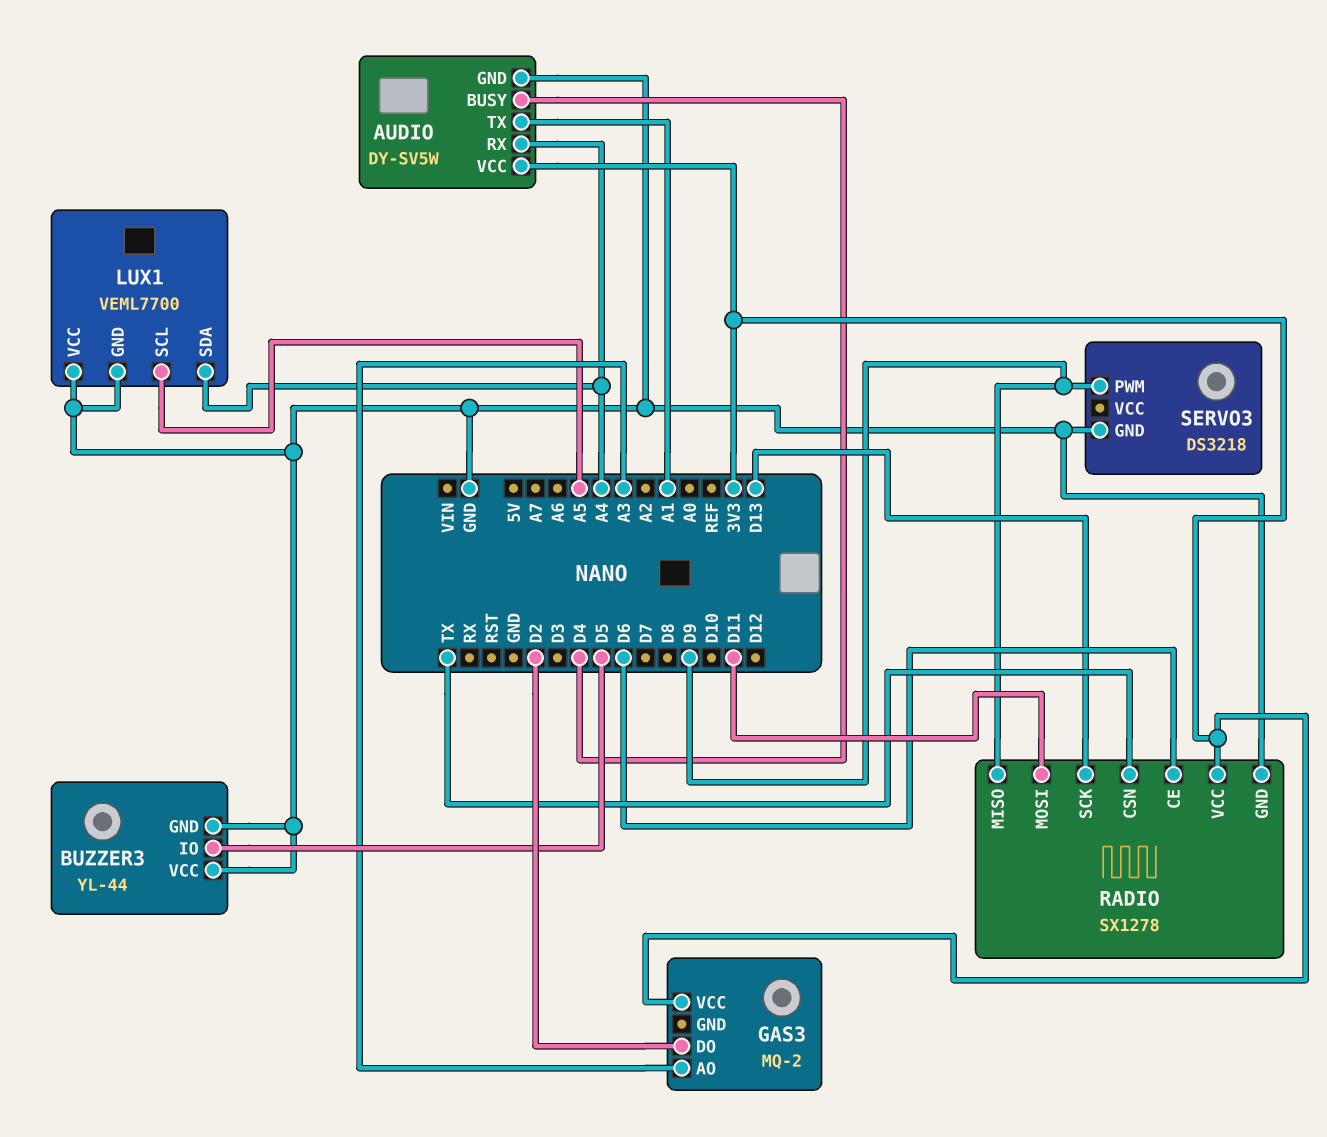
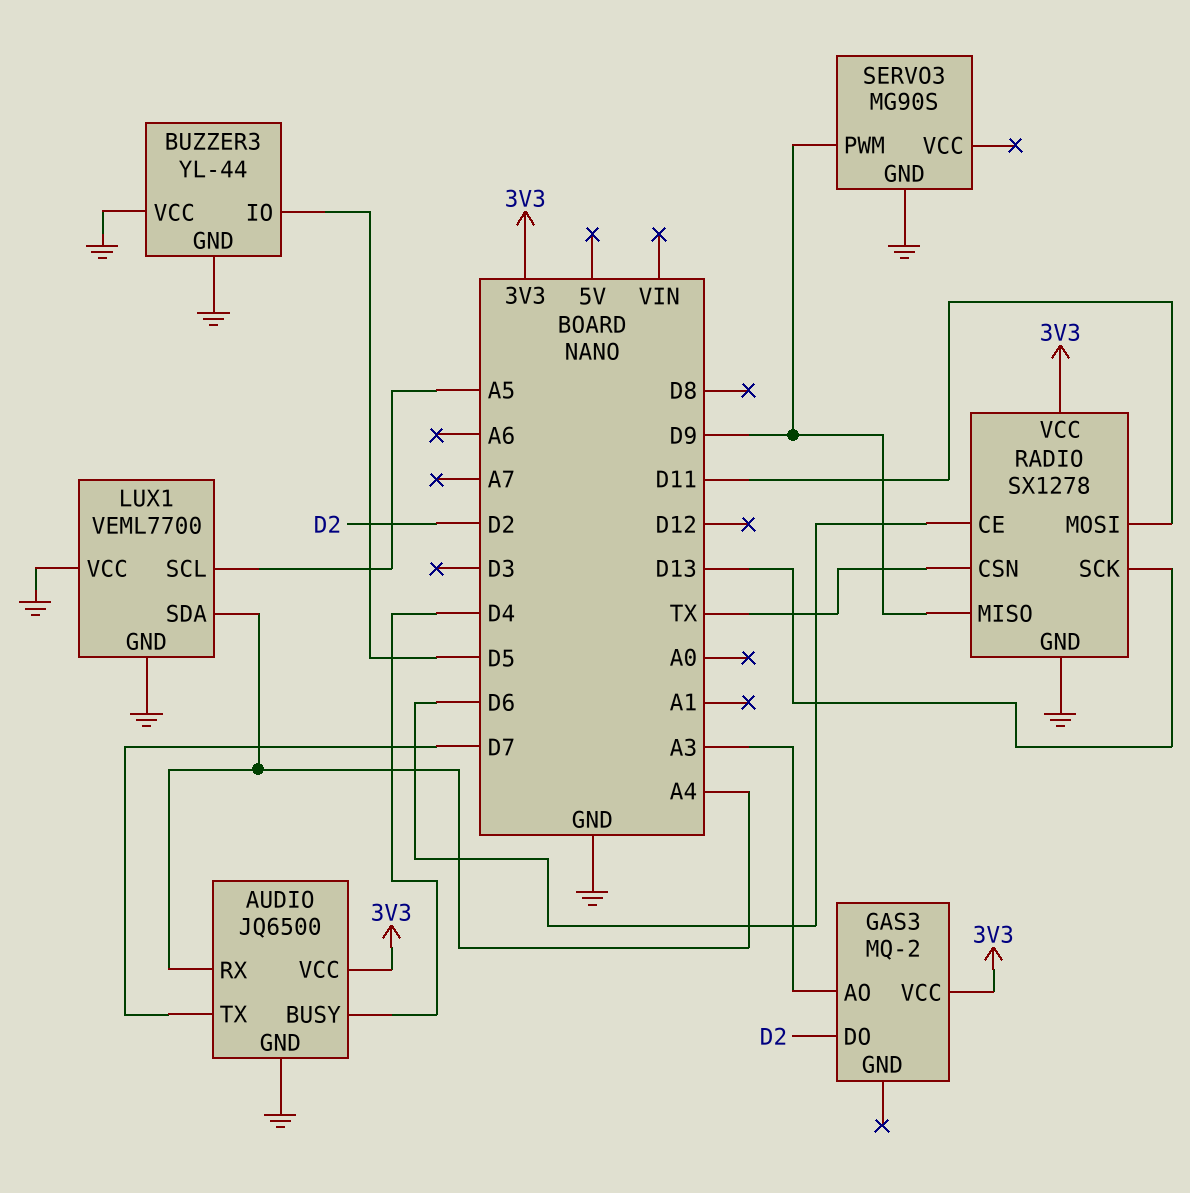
AUDIO: DY-SV5W -> JQ6500
AUDIO pin TX: A1 -> D7
SERVO3: DS3218 -> MG90S

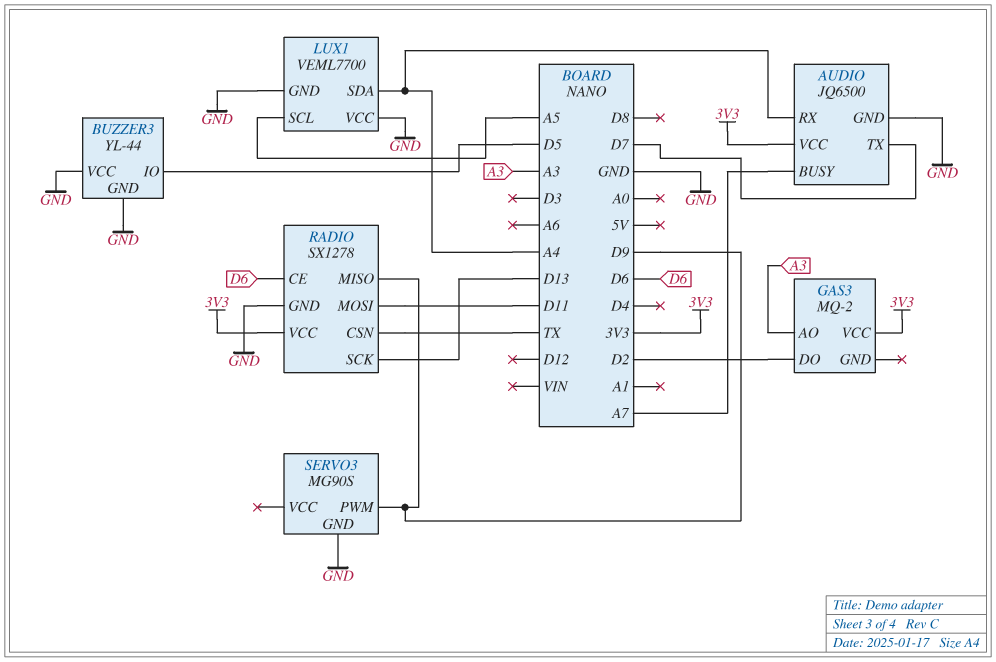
AUDIO pin BUSY: D4 -> A7

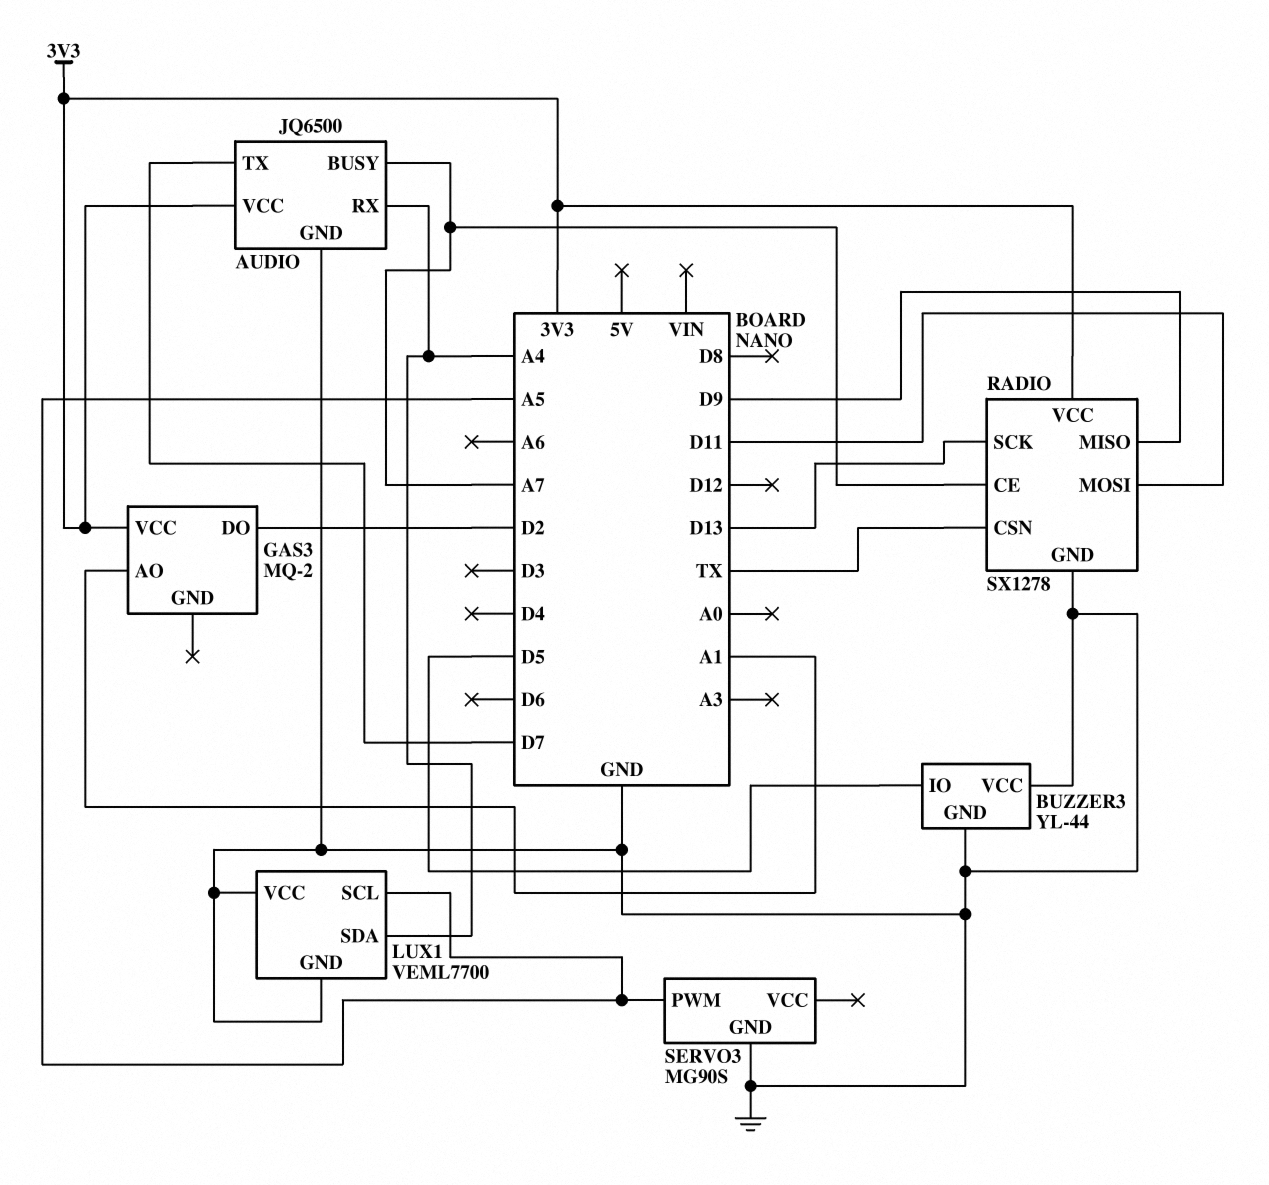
GAS3 pin AO: A3 -> A1
RADIO pin CE: D6 -> A7
SERVO3 pin PWM: D9 -> A5

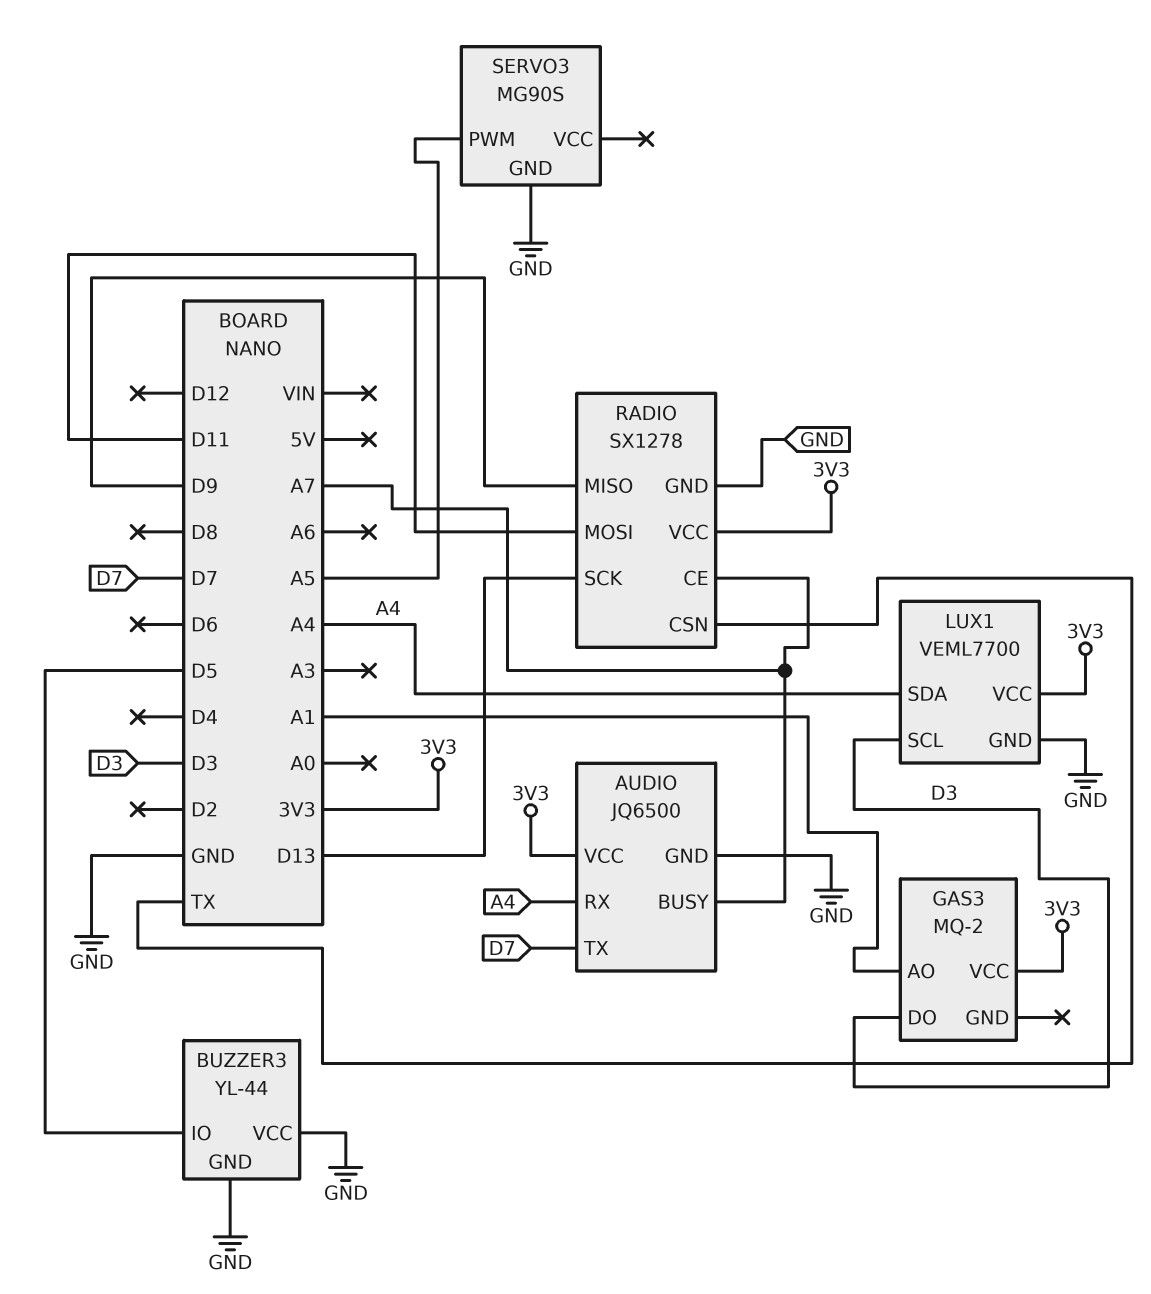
GAS3 pin DO: D2 -> D3
LUX1 pin SCL: A5 -> D3
LUX1 pin VCC: GND -> 3V3

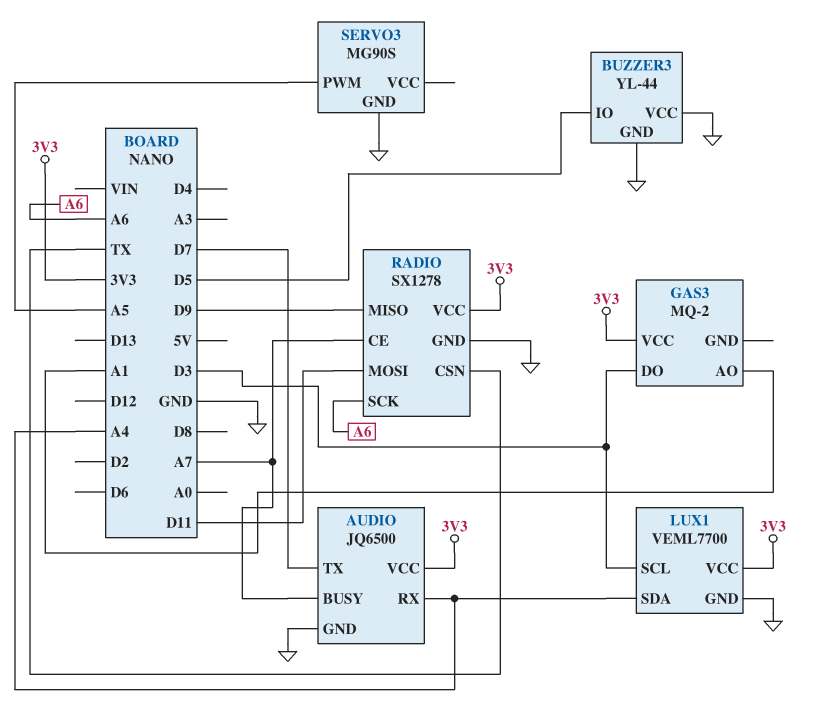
RADIO pin SCK: D13 -> A6

